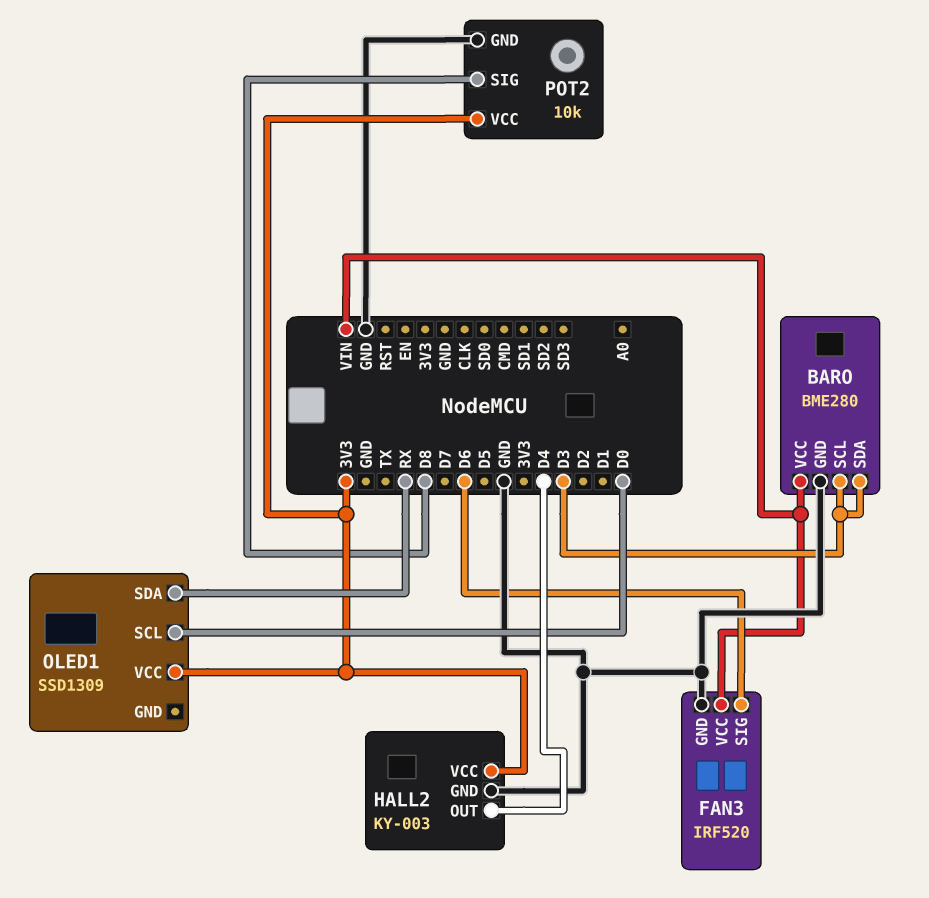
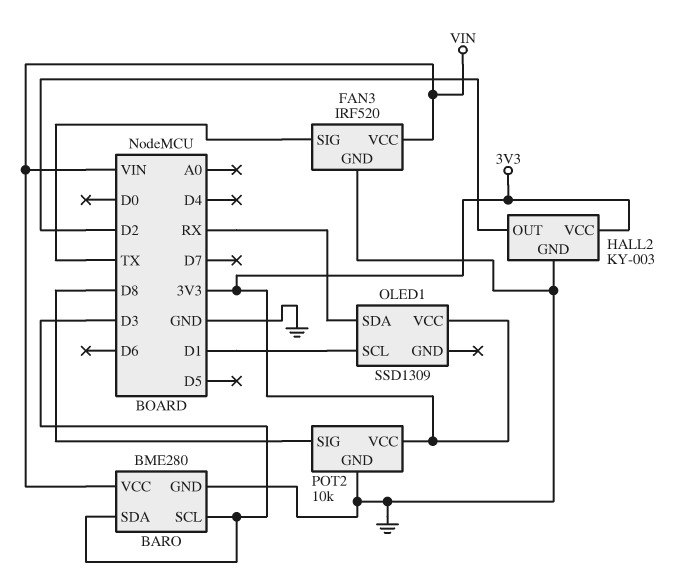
FAN3 pin SIG: D6 -> TX
HALL2 pin OUT: D4 -> D2
OLED1 pin SCL: D0 -> D1

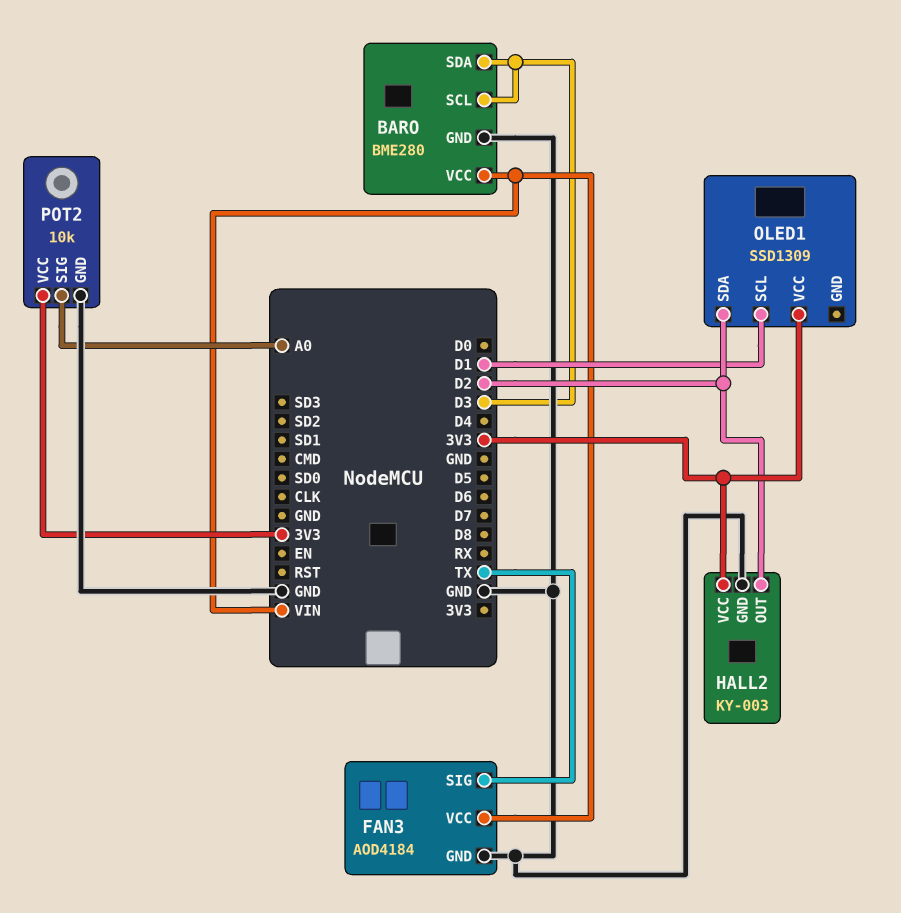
FAN3: IRF520 -> AOD4184
OLED1 pin SDA: RX -> D2
POT2 pin SIG: D8 -> A0

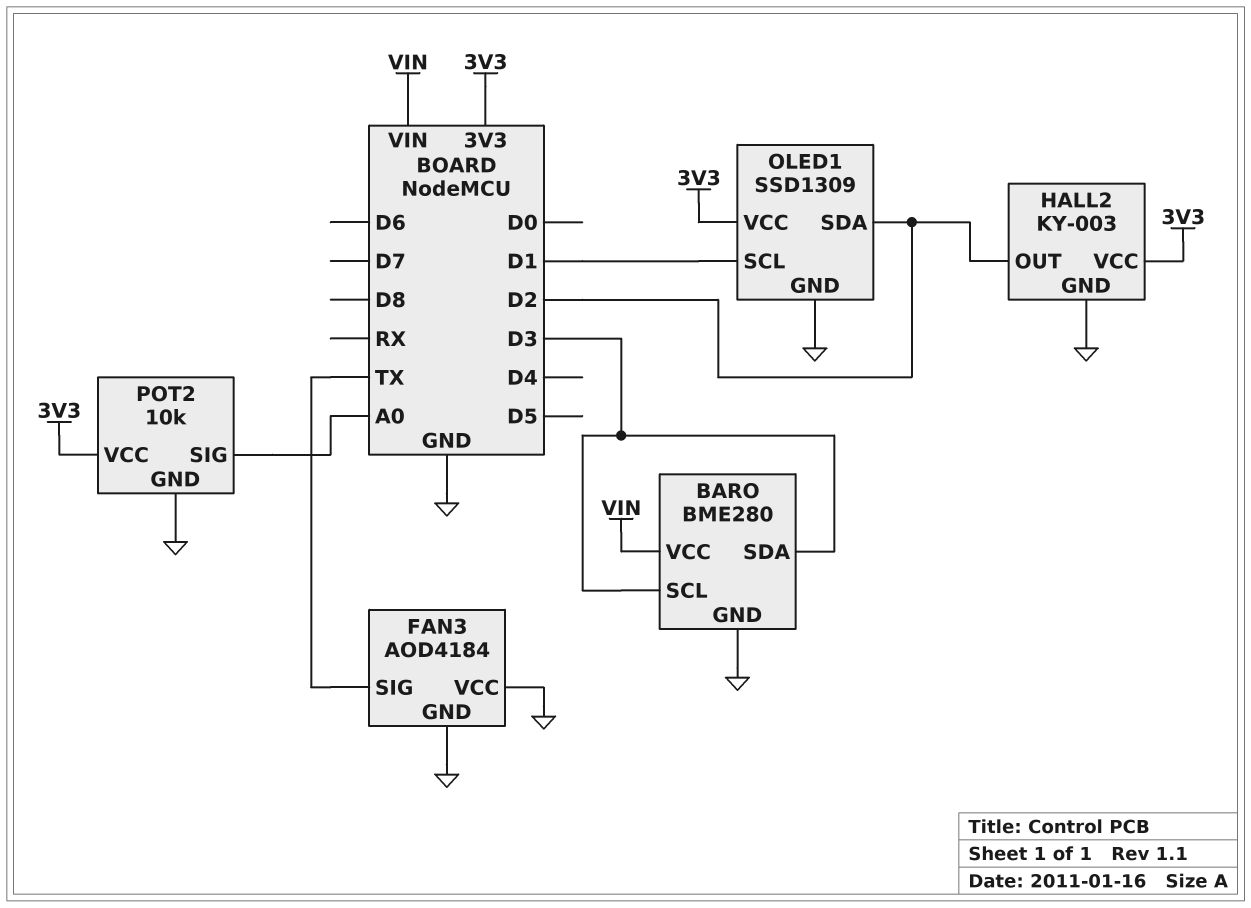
FAN3 pin VCC: VIN -> GND
OLED1 pin GND: none -> GND

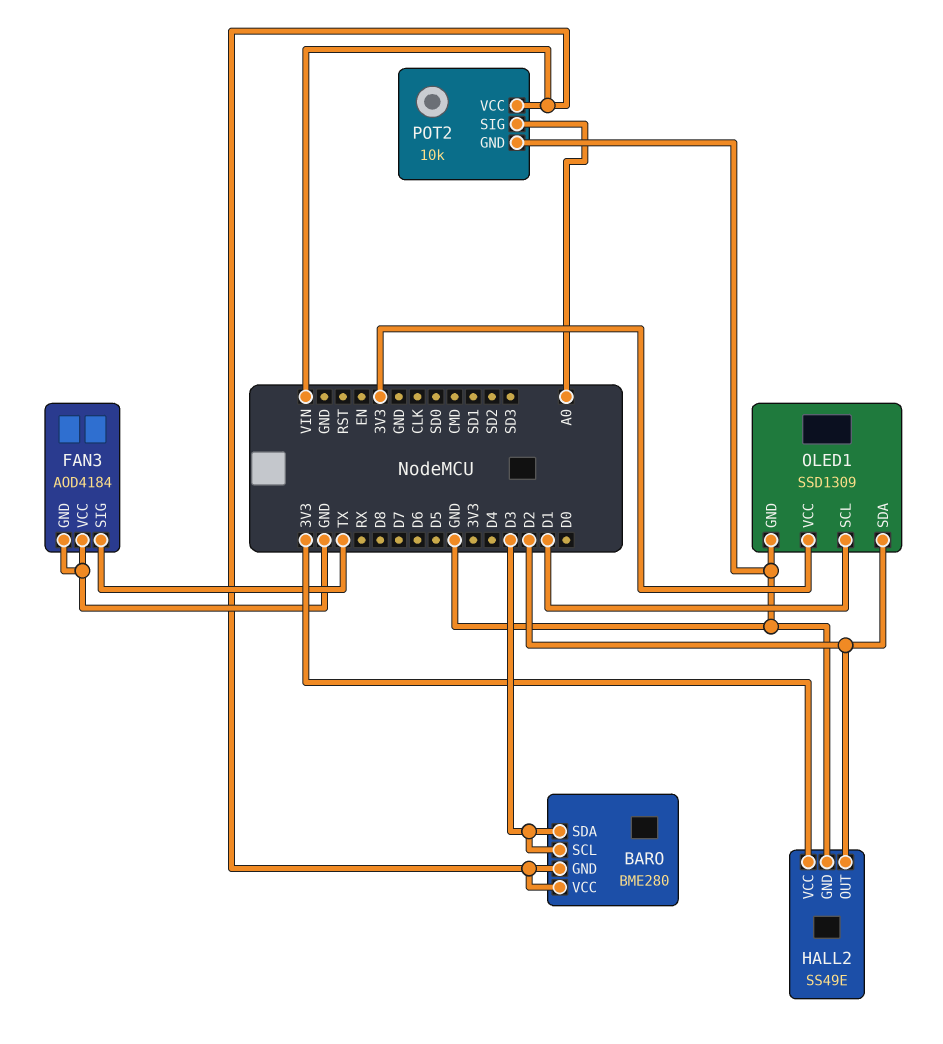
BARO pin GND: GND -> VIN
HALL2: KY-003 -> SS49E
POT2 pin VCC: 3V3 -> VIN

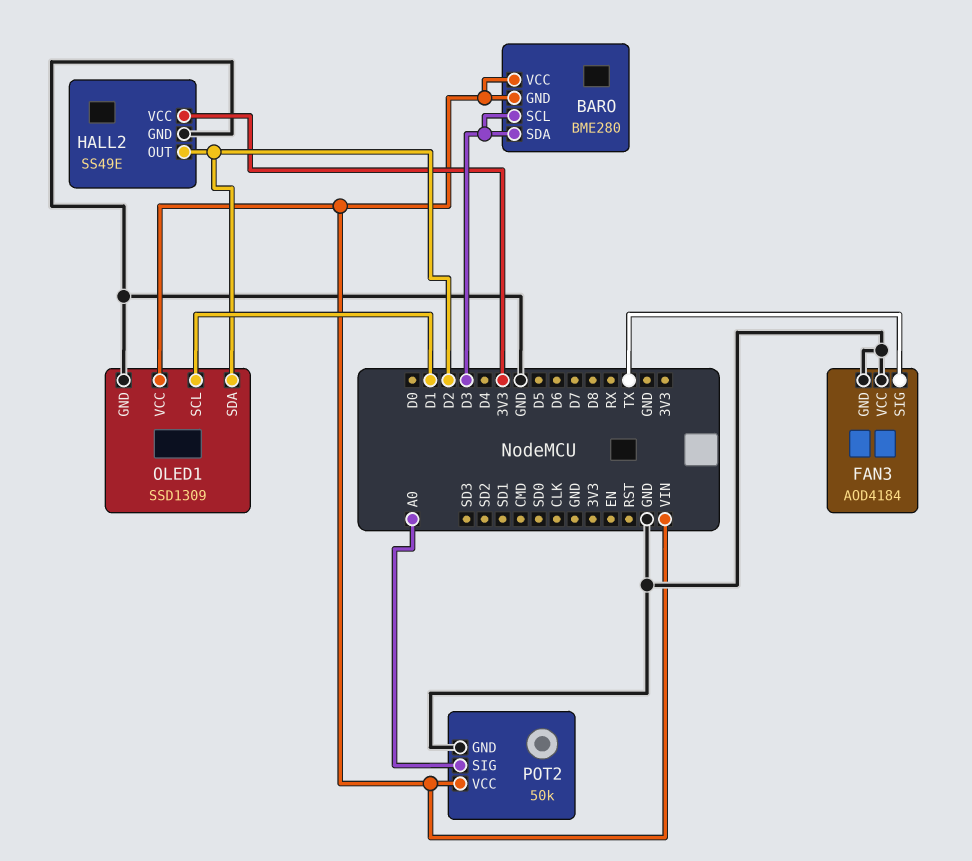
OLED1 pin VCC: 3V3 -> VIN
POT2: 10k -> 50k

